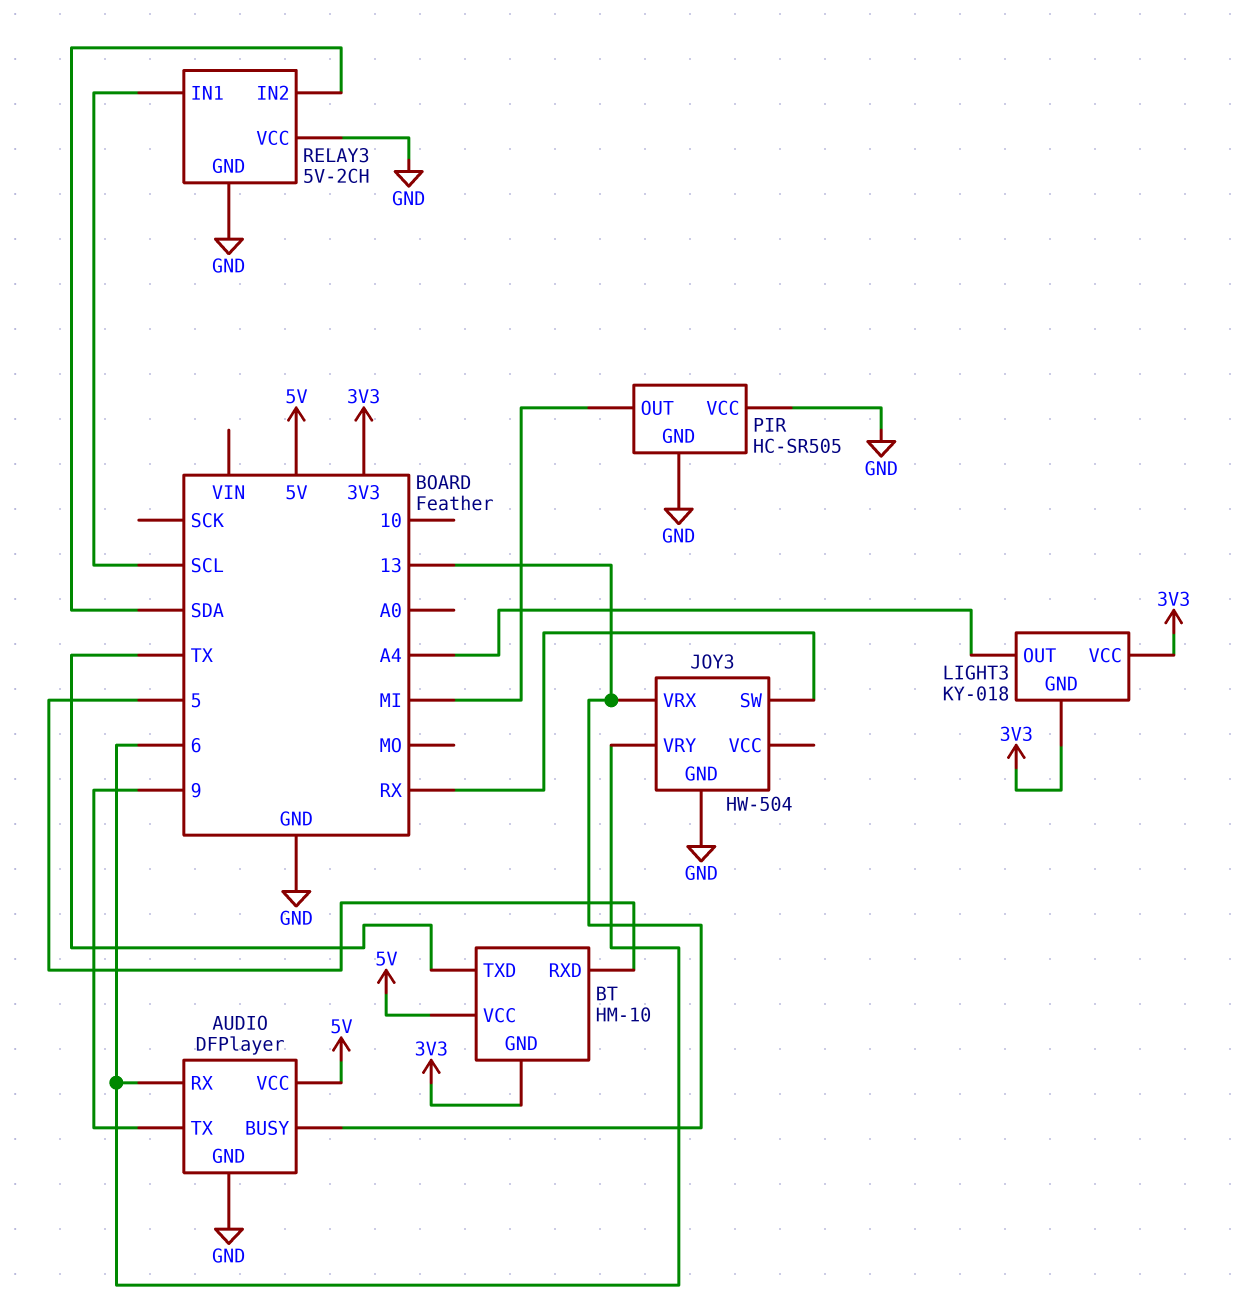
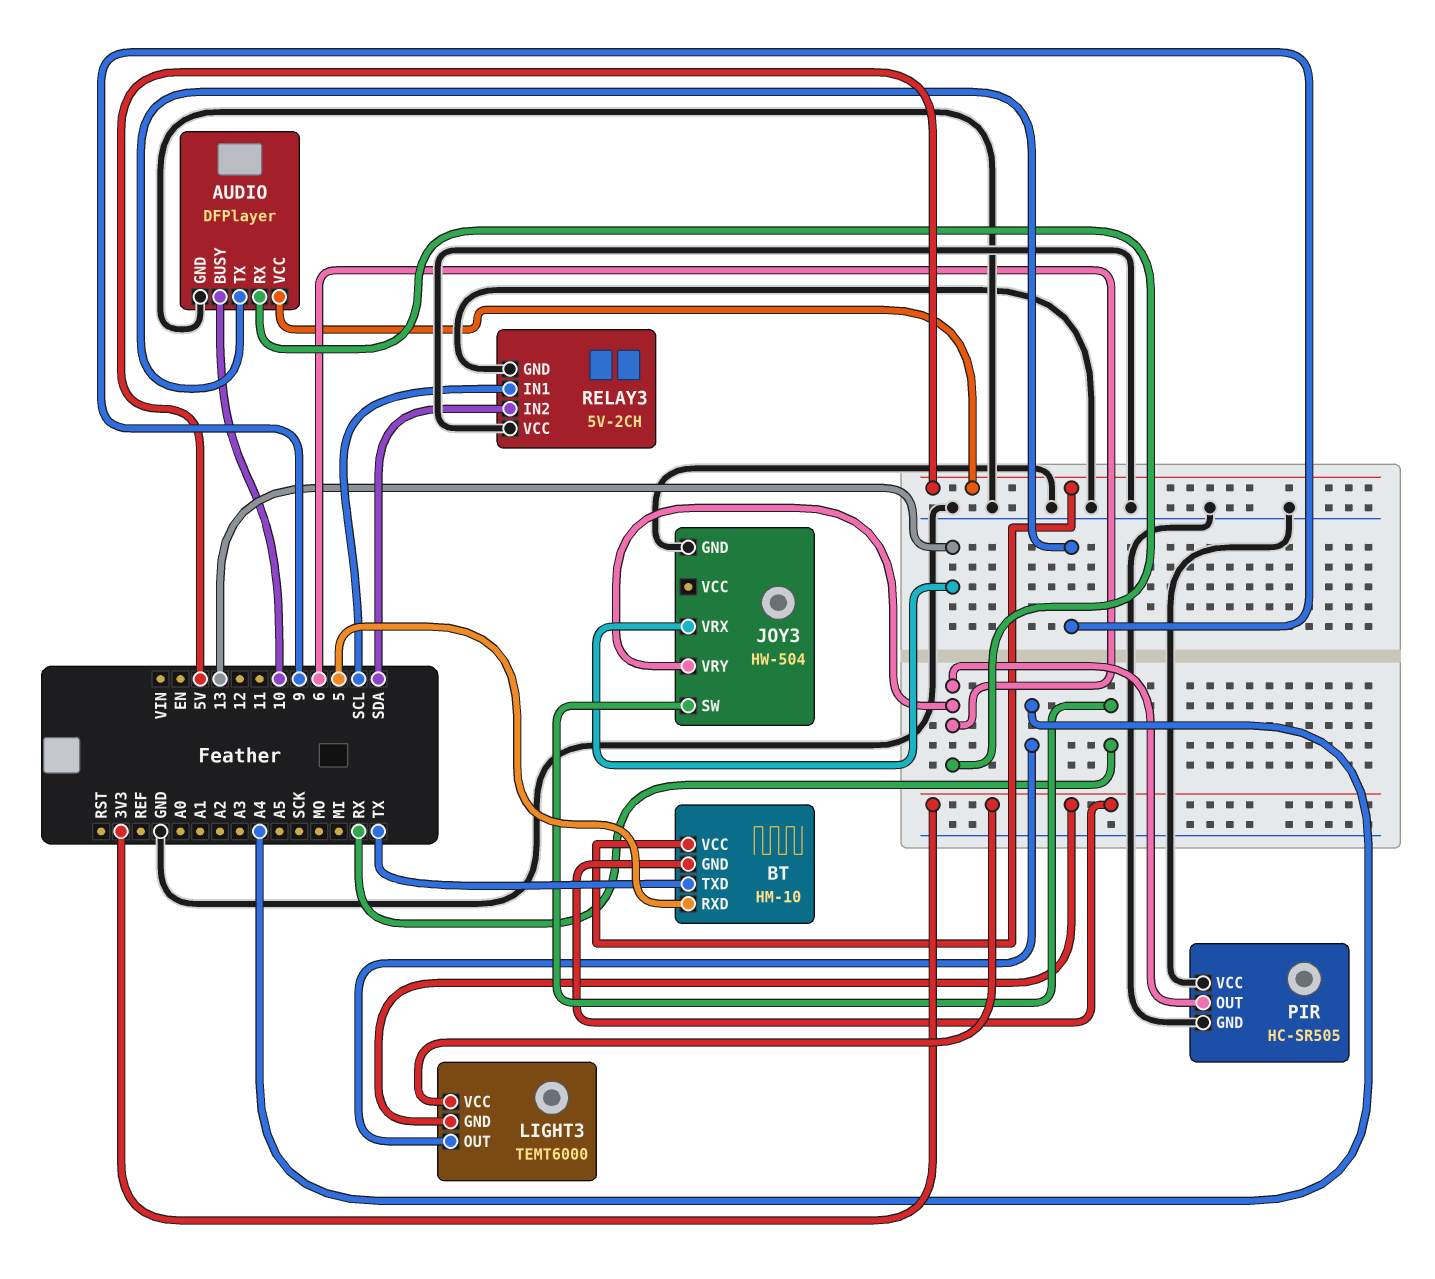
AUDIO pin BUSY: 13 -> 10
LIGHT3: KY-018 -> TEMT6000
PIR pin OUT: MI -> 6

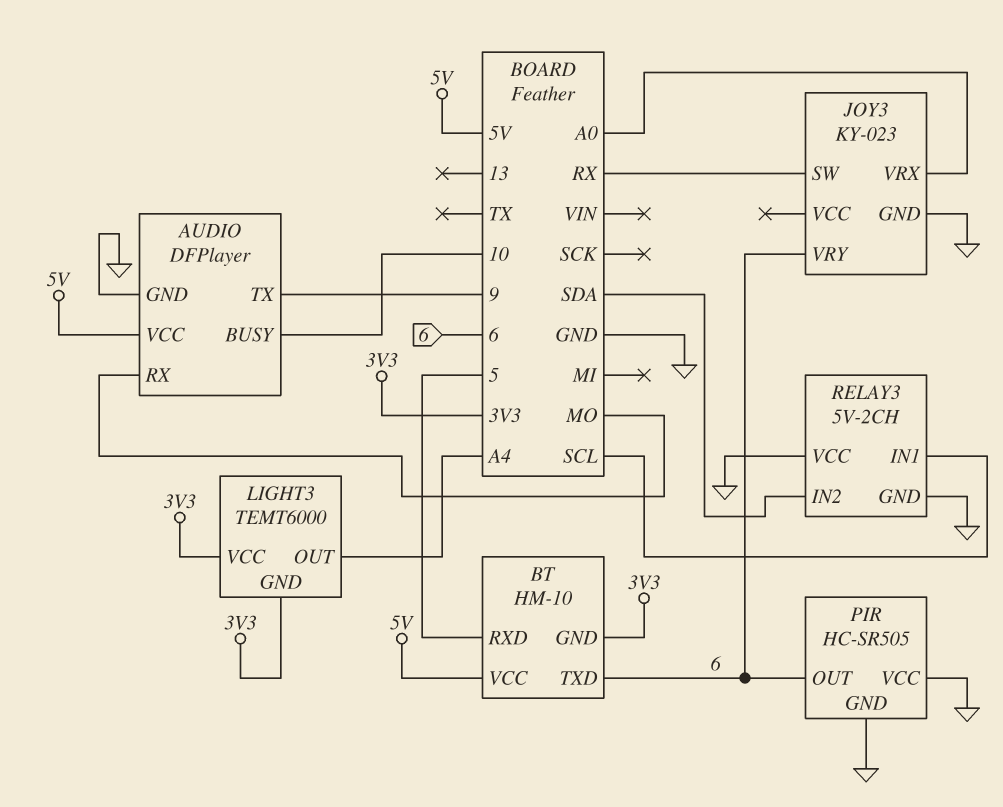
AUDIO pin RX: 6 -> MO
BT pin TXD: TX -> 6
JOY3: HW-504 -> KY-023
JOY3 pin VRX: 13 -> A0

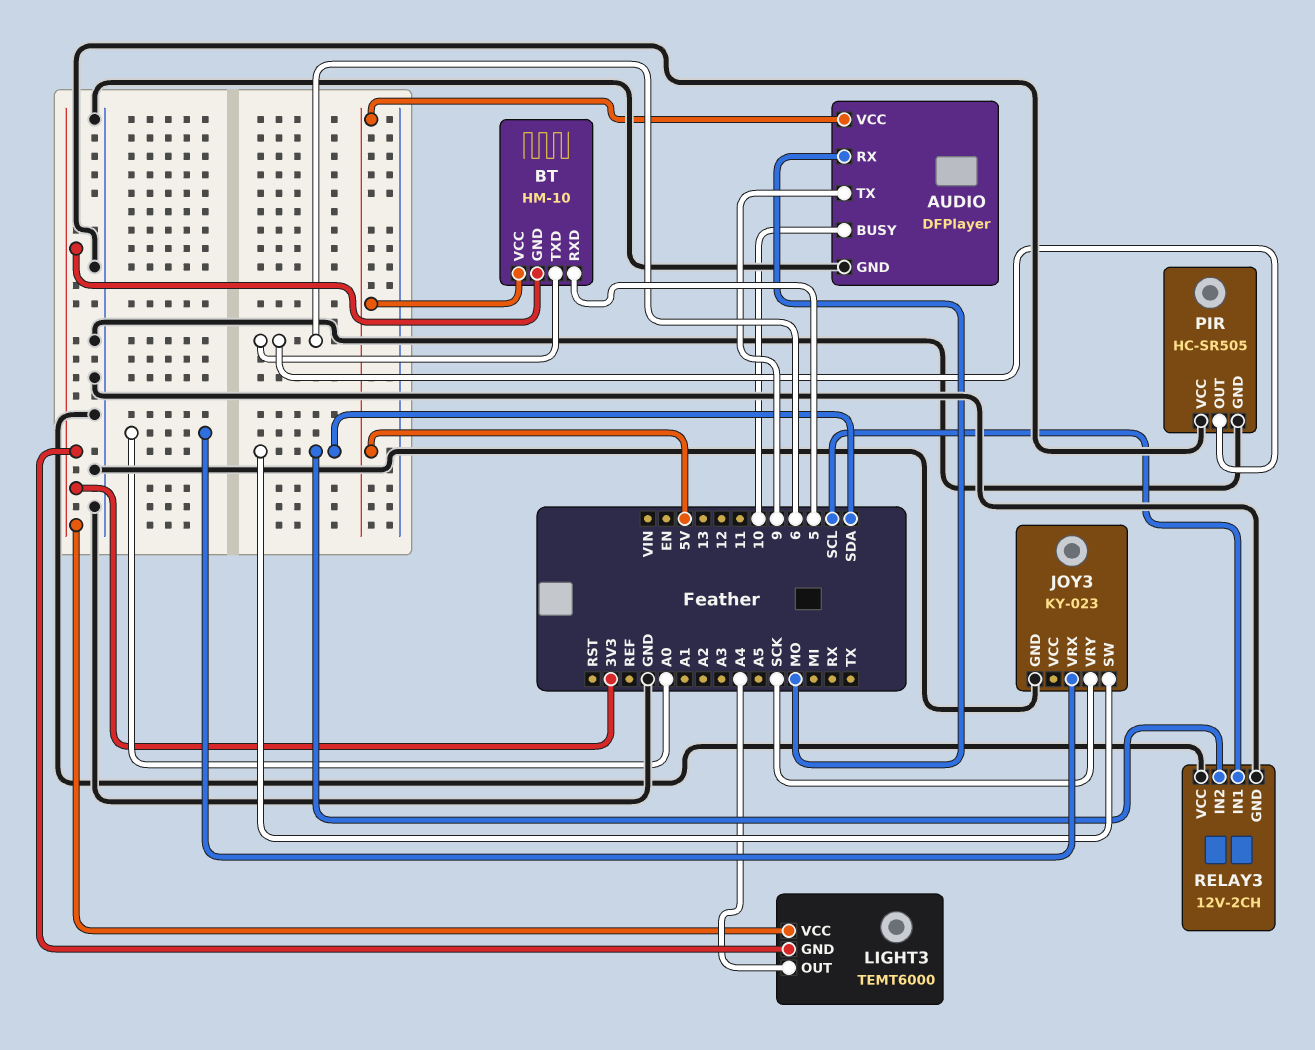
JOY3 pin SW: RX -> SDA
JOY3 pin VRY: 6 -> SCK
RELAY3: 5V-2CH -> 12V-2CH

